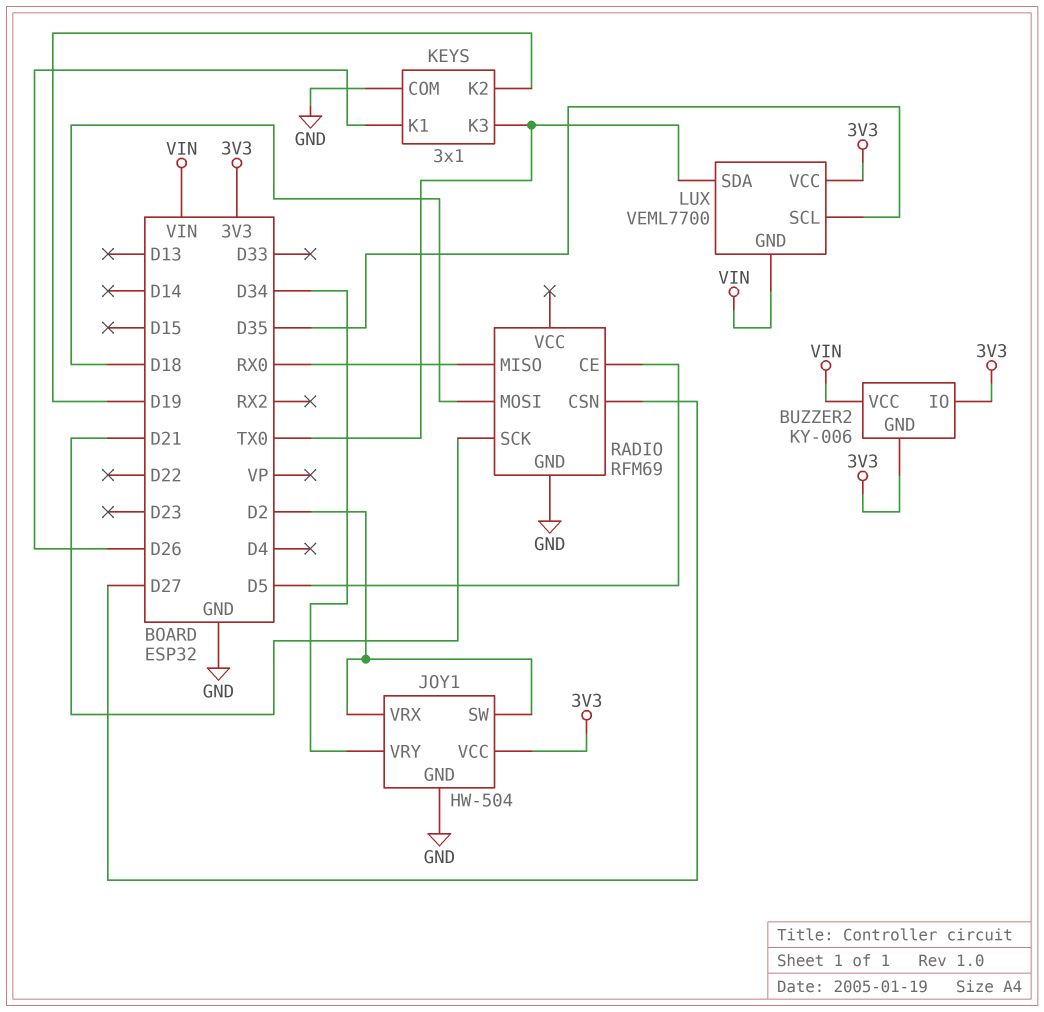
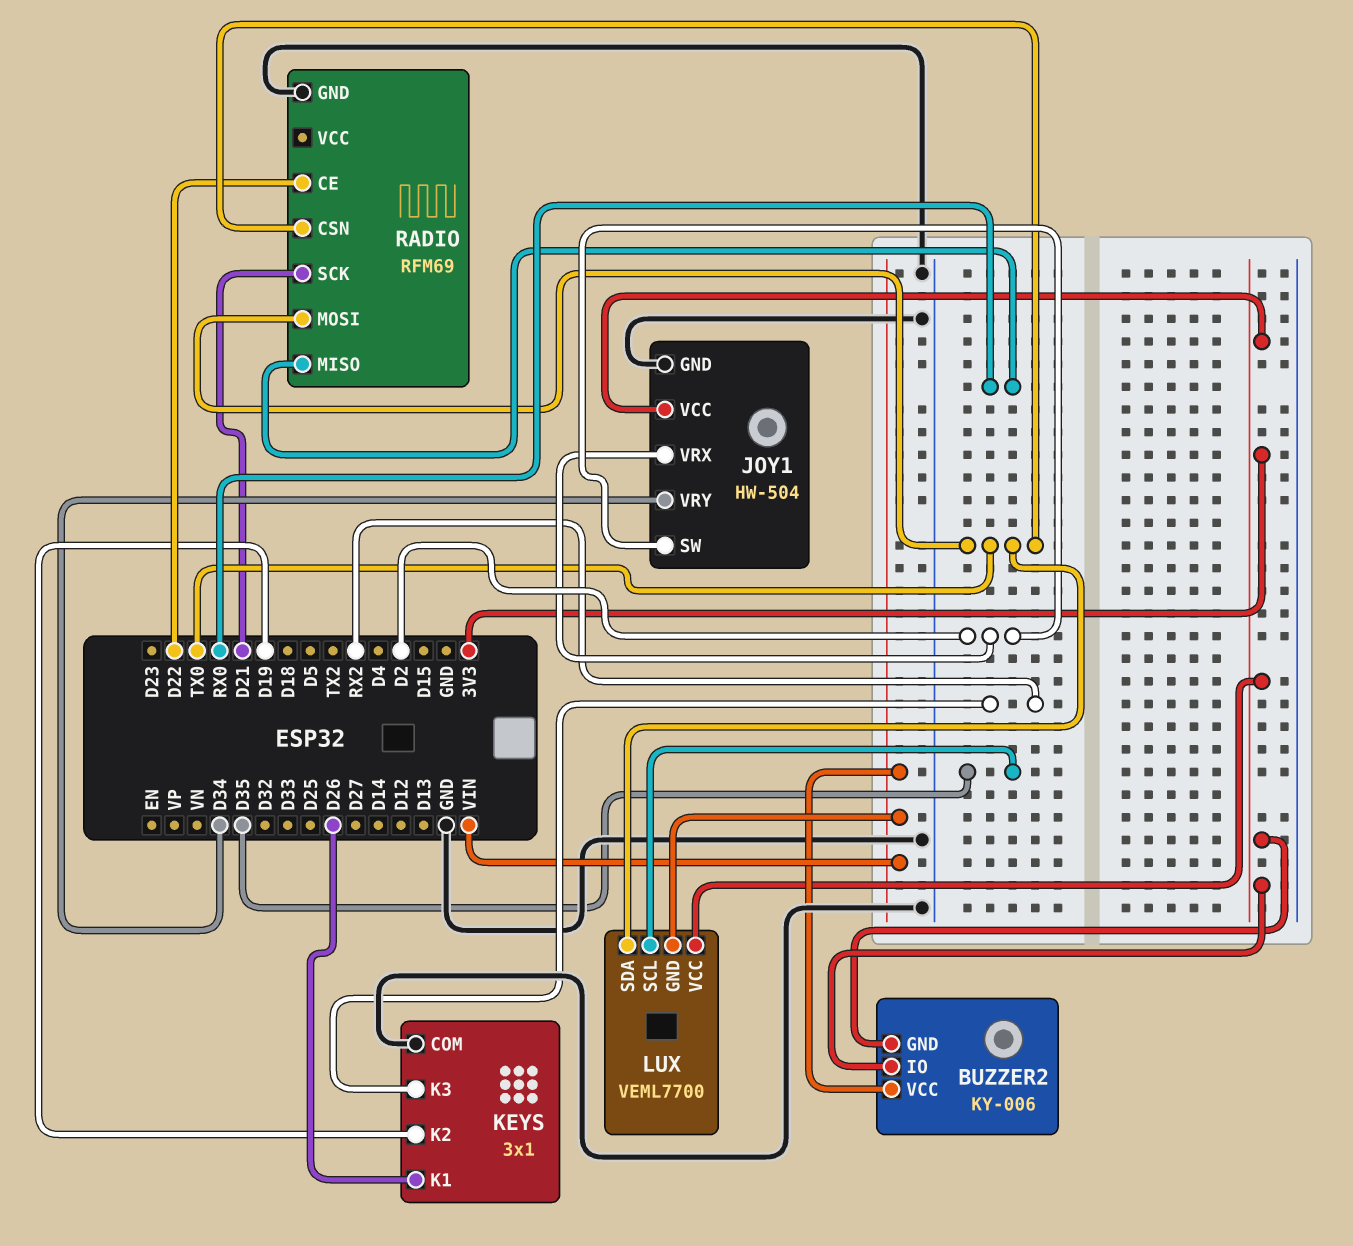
KEYS pin K3: TX0 -> RX2
RADIO pin CE: D5 -> D22
RADIO pin CSN: D27 -> TX0
RADIO pin MOSI: D18 -> TX0

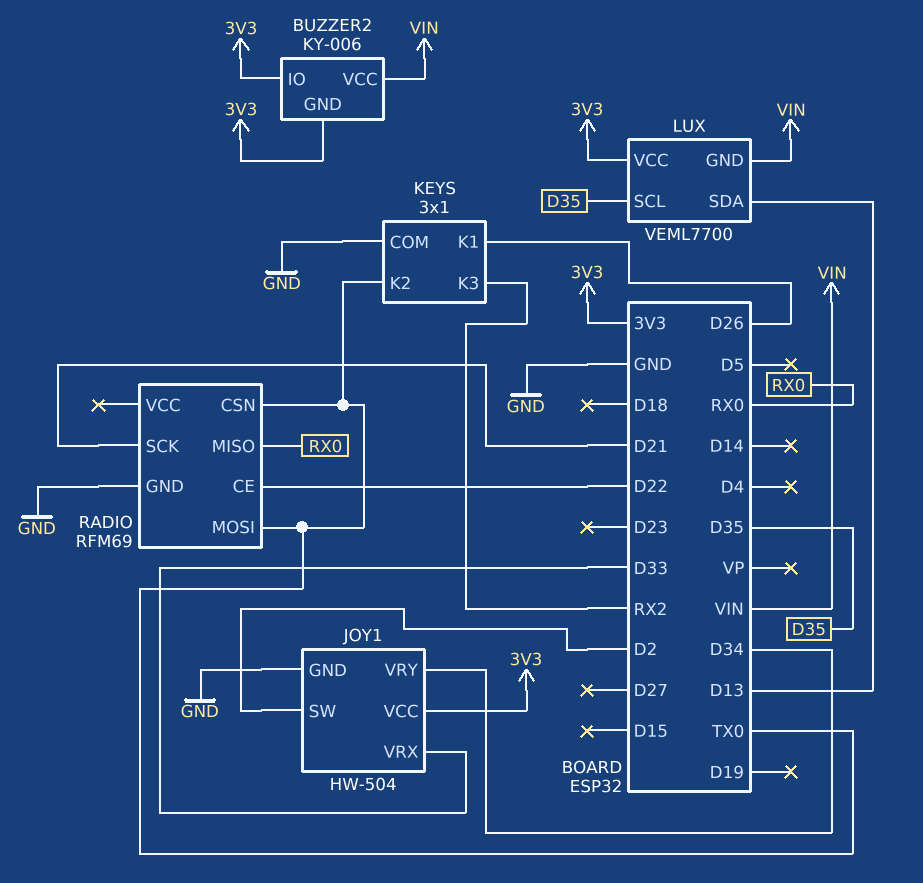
JOY1 pin VRX: D2 -> D33
KEYS pin K2: D19 -> TX0
LUX pin SDA: TX0 -> D13

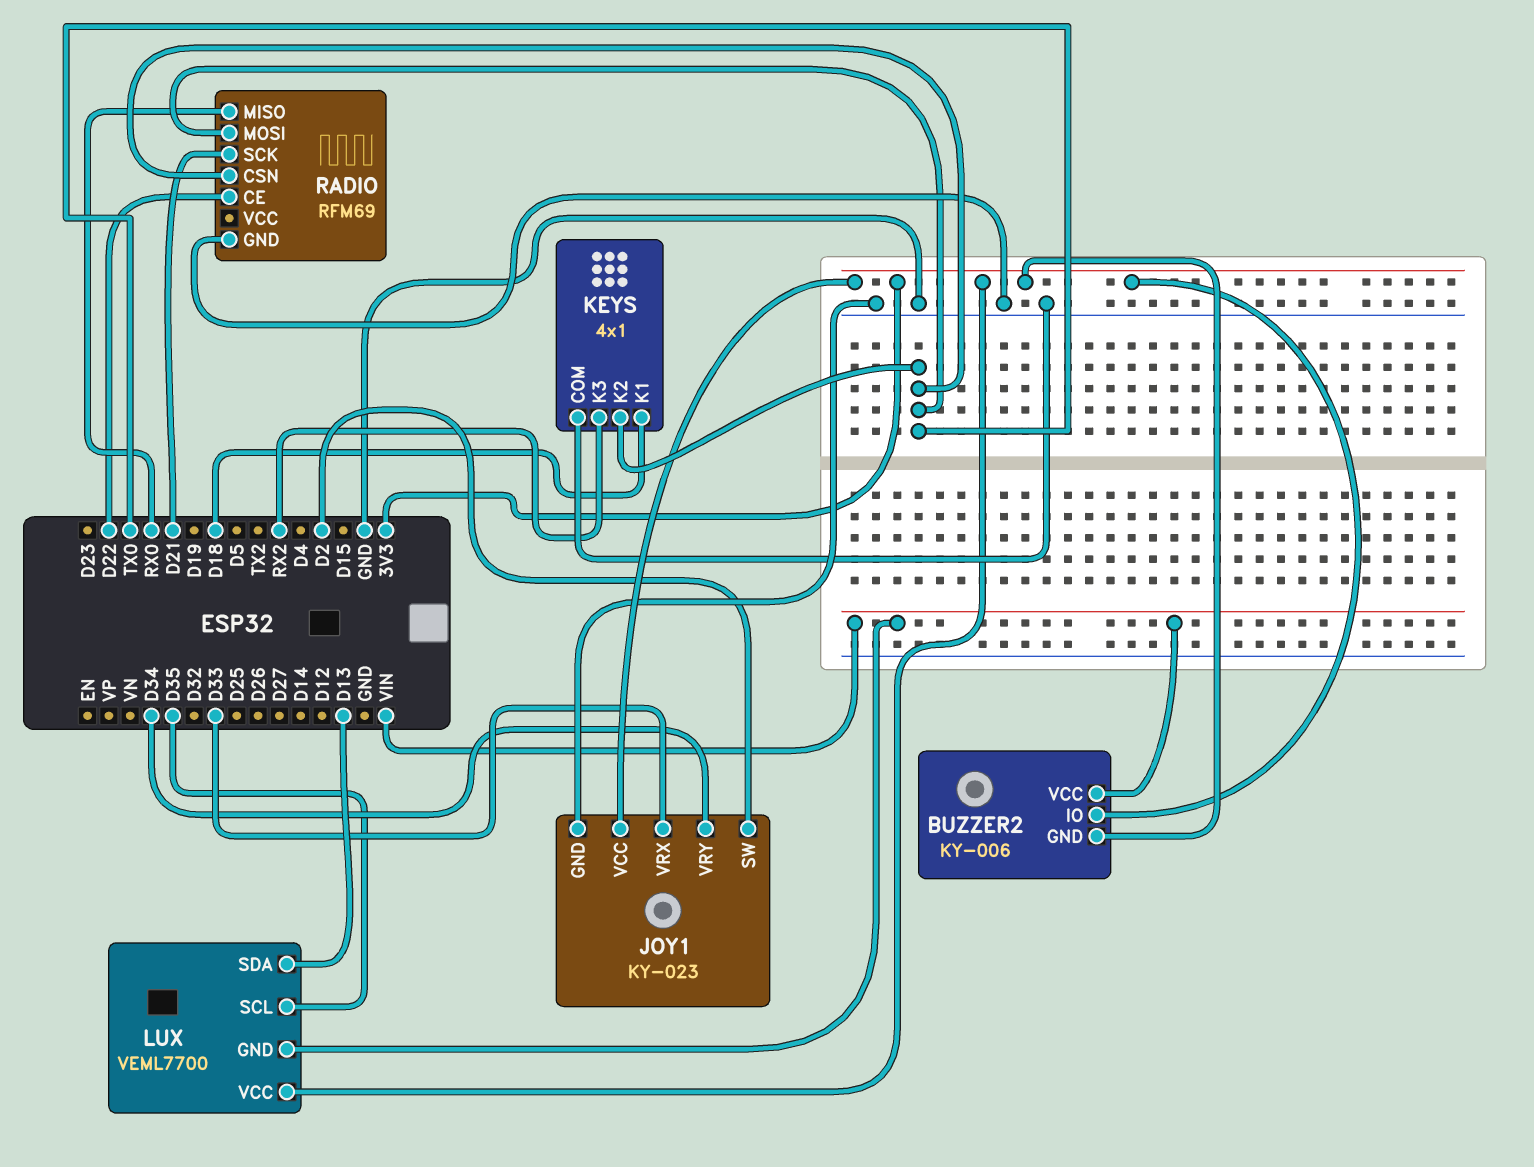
JOY1: HW-504 -> KY-023
KEYS: 3x1 -> 4x1
KEYS pin K1: D26 -> D18

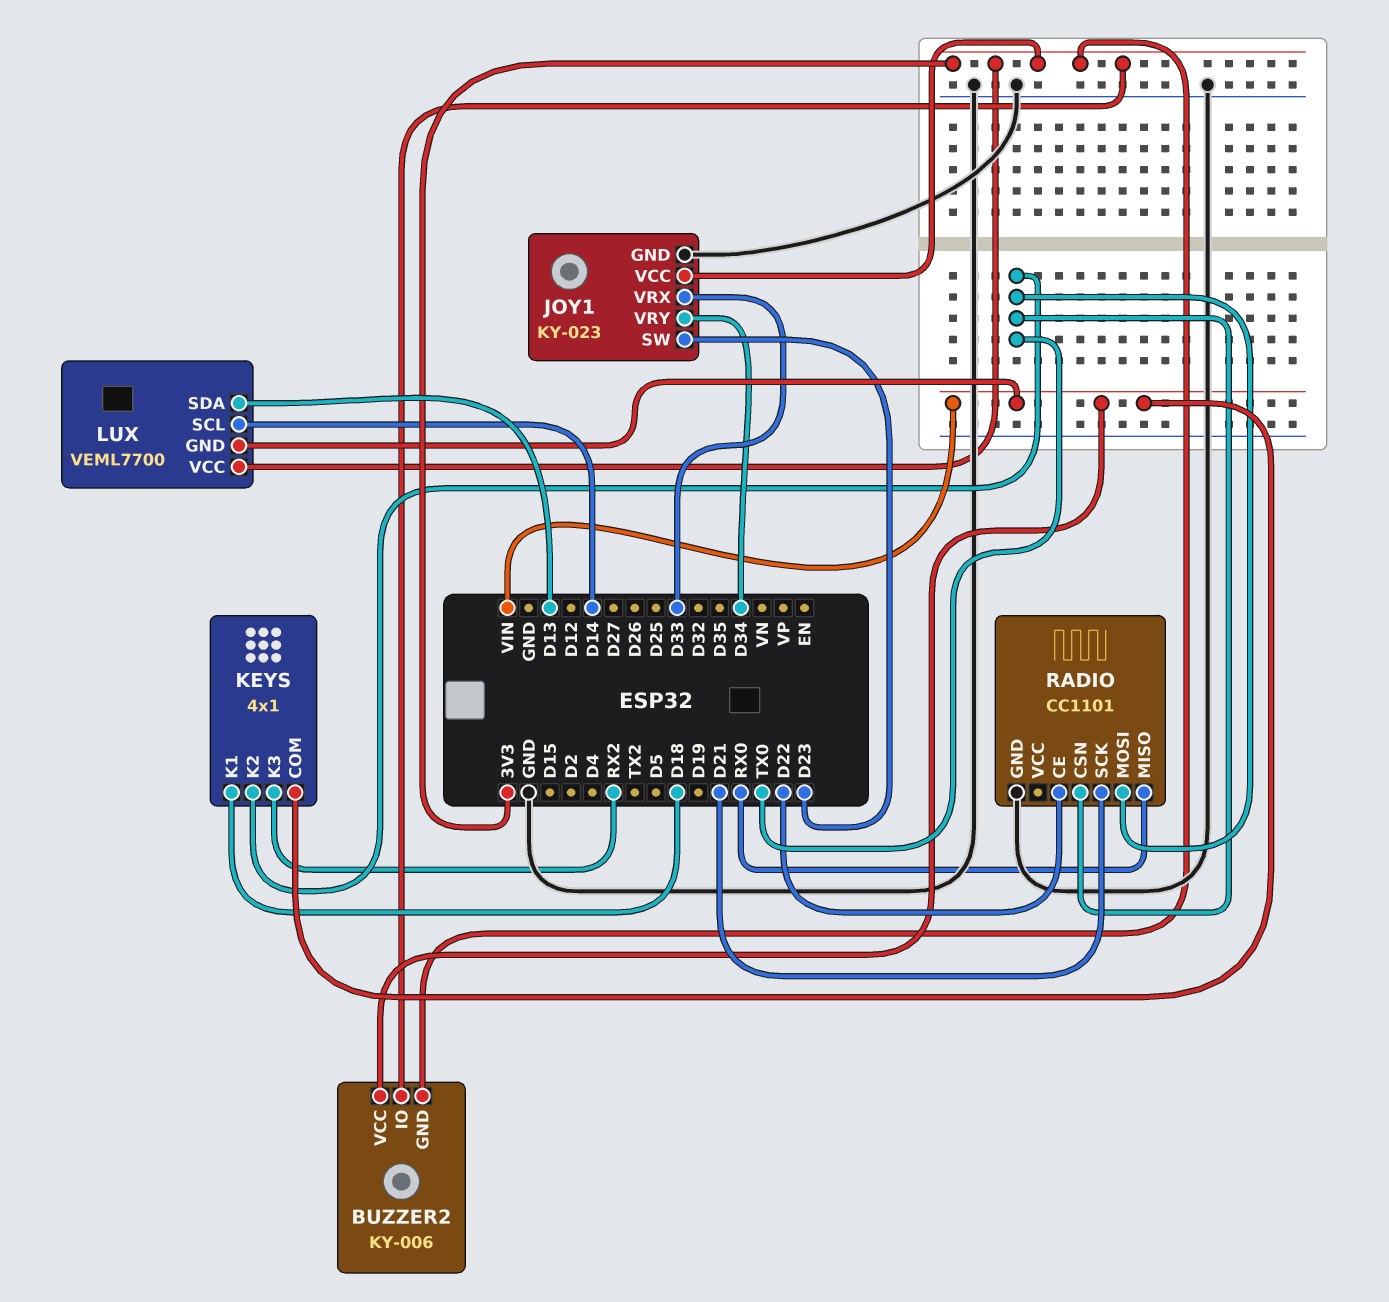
JOY1 pin SW: D2 -> D23
KEYS pin COM: GND -> VIN
LUX pin SCL: D35 -> D14
RADIO: RFM69 -> CC1101

